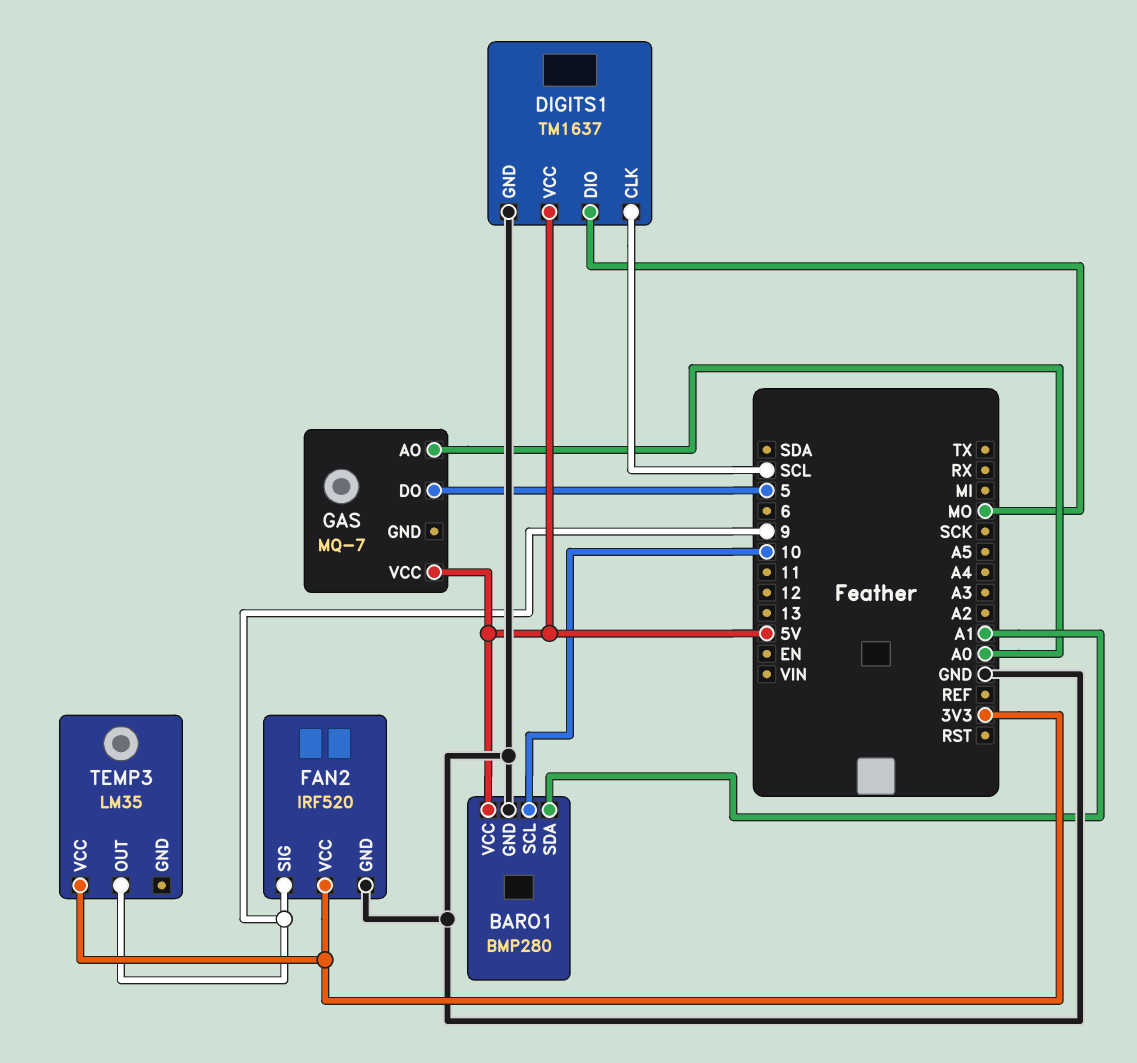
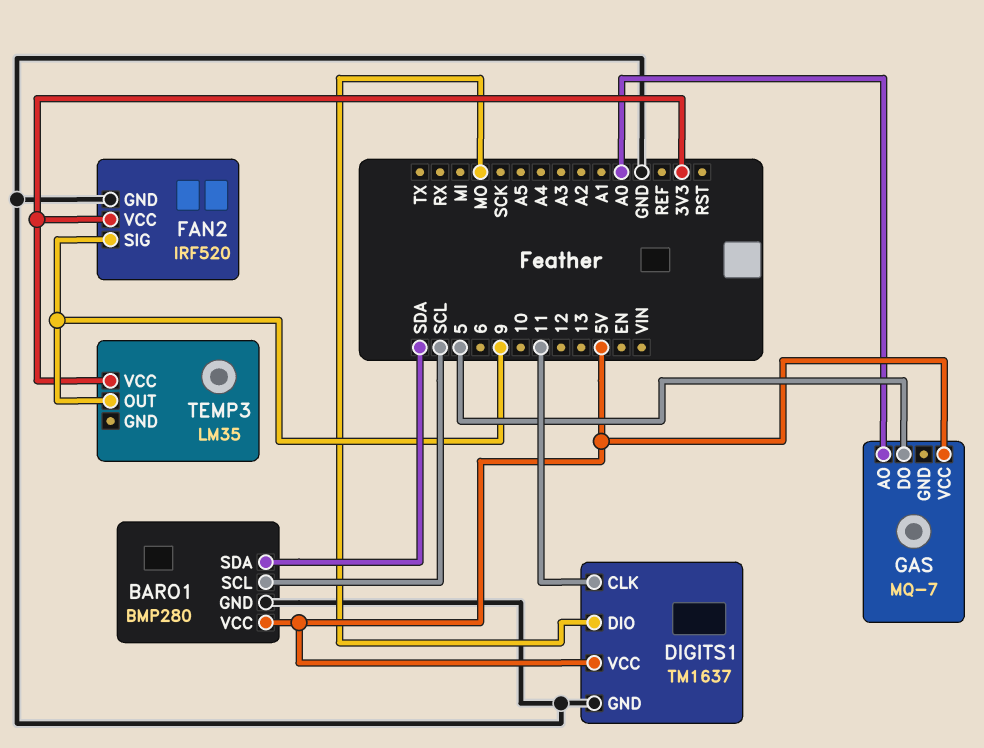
BARO1 pin SCL: 10 -> SCL
BARO1 pin SDA: A1 -> SDA
DIGITS1 pin CLK: SCL -> 11

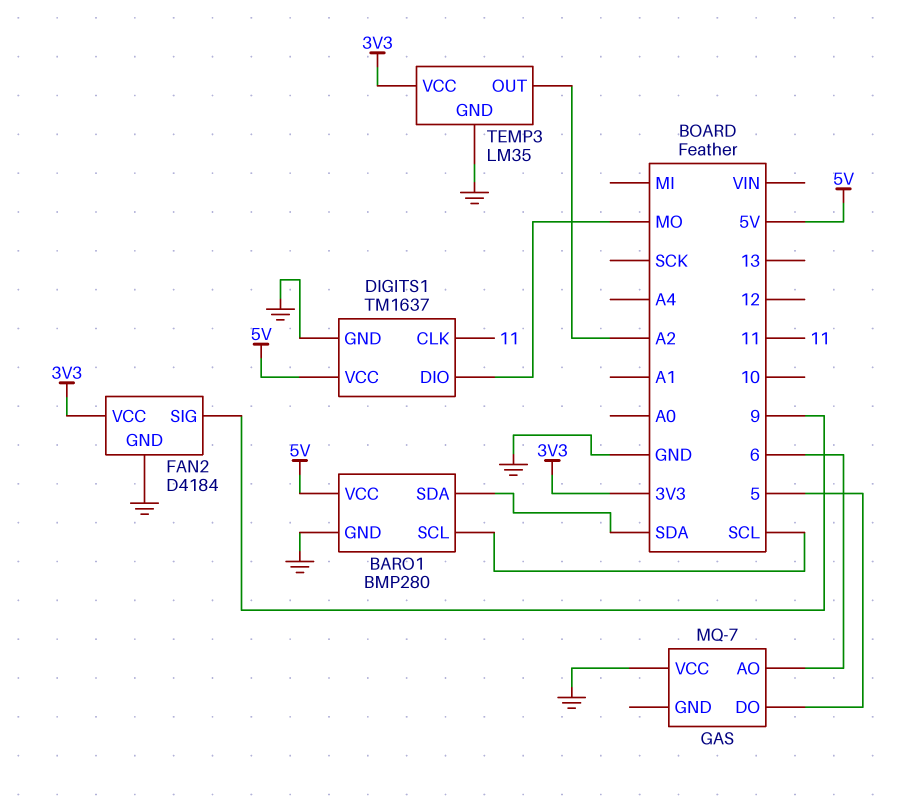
FAN2: IRF520 -> D4184
GAS pin AO: A0 -> 6
GAS pin VCC: 5V -> GND
TEMP3 pin GND: none -> GND
TEMP3 pin OUT: 9 -> A2

